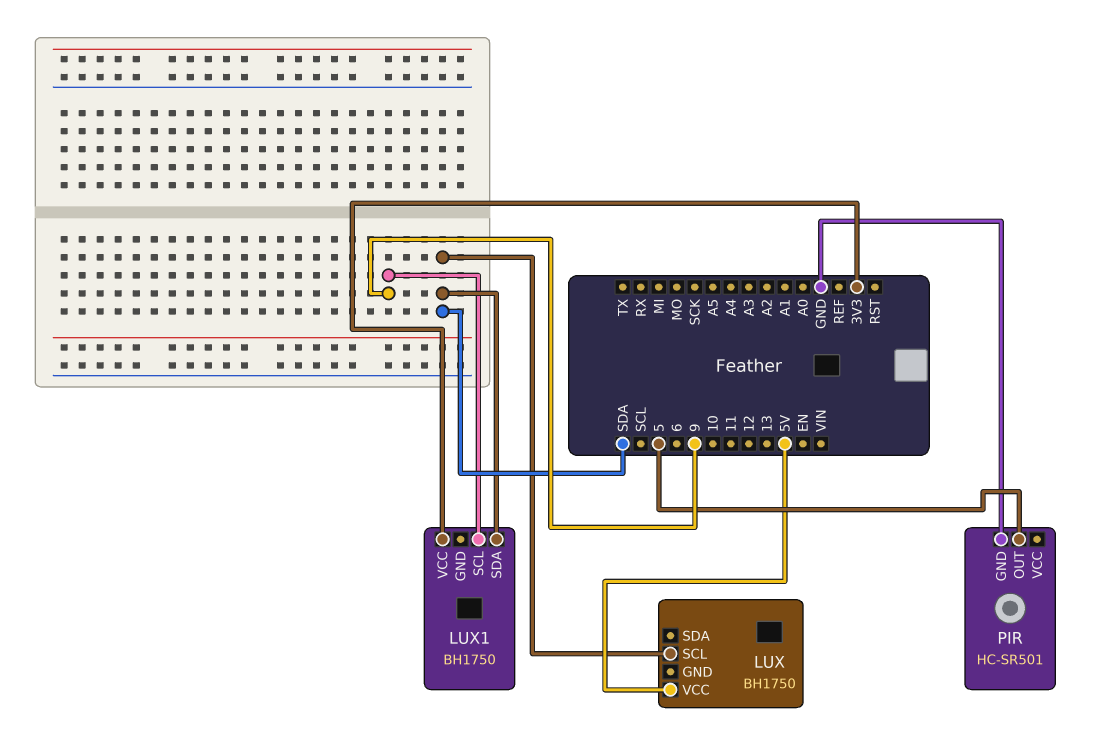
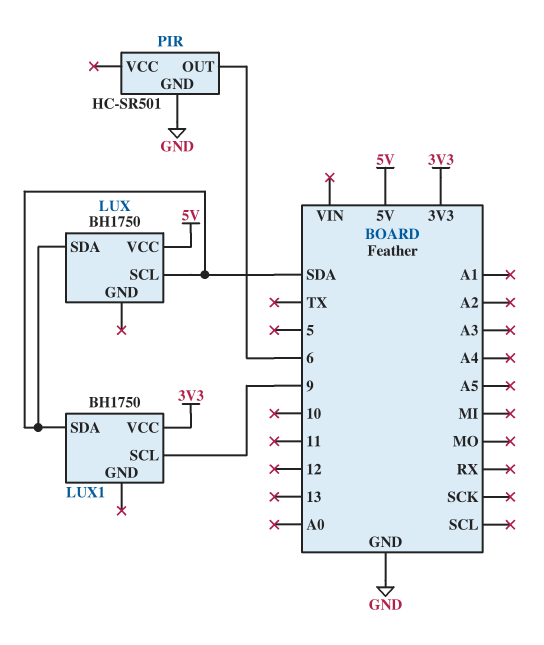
LUX pin SDA: none -> SDA
PIR pin OUT: 5 -> 6

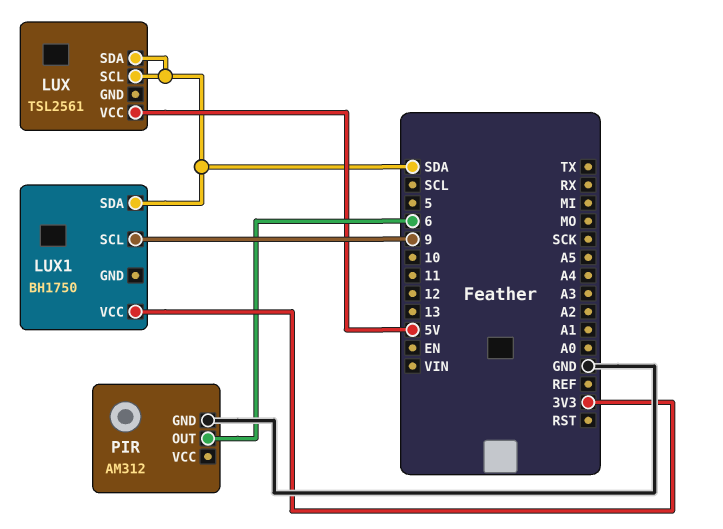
LUX: BH1750 -> TSL2561
PIR: HC-SR501 -> AM312

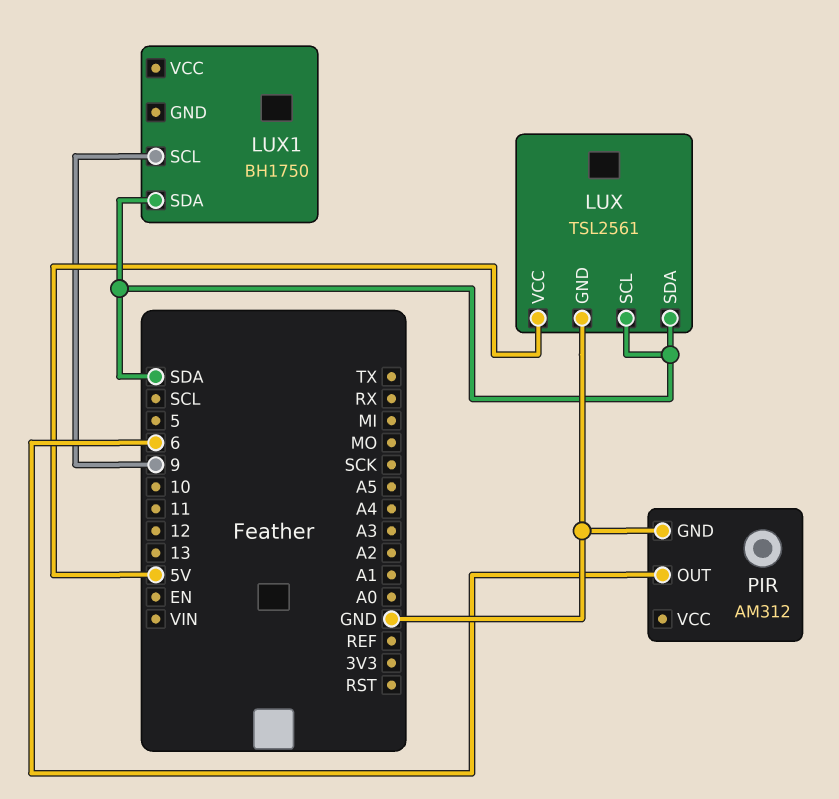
LUX pin GND: none -> GND
LUX1 pin VCC: 3V3 -> none

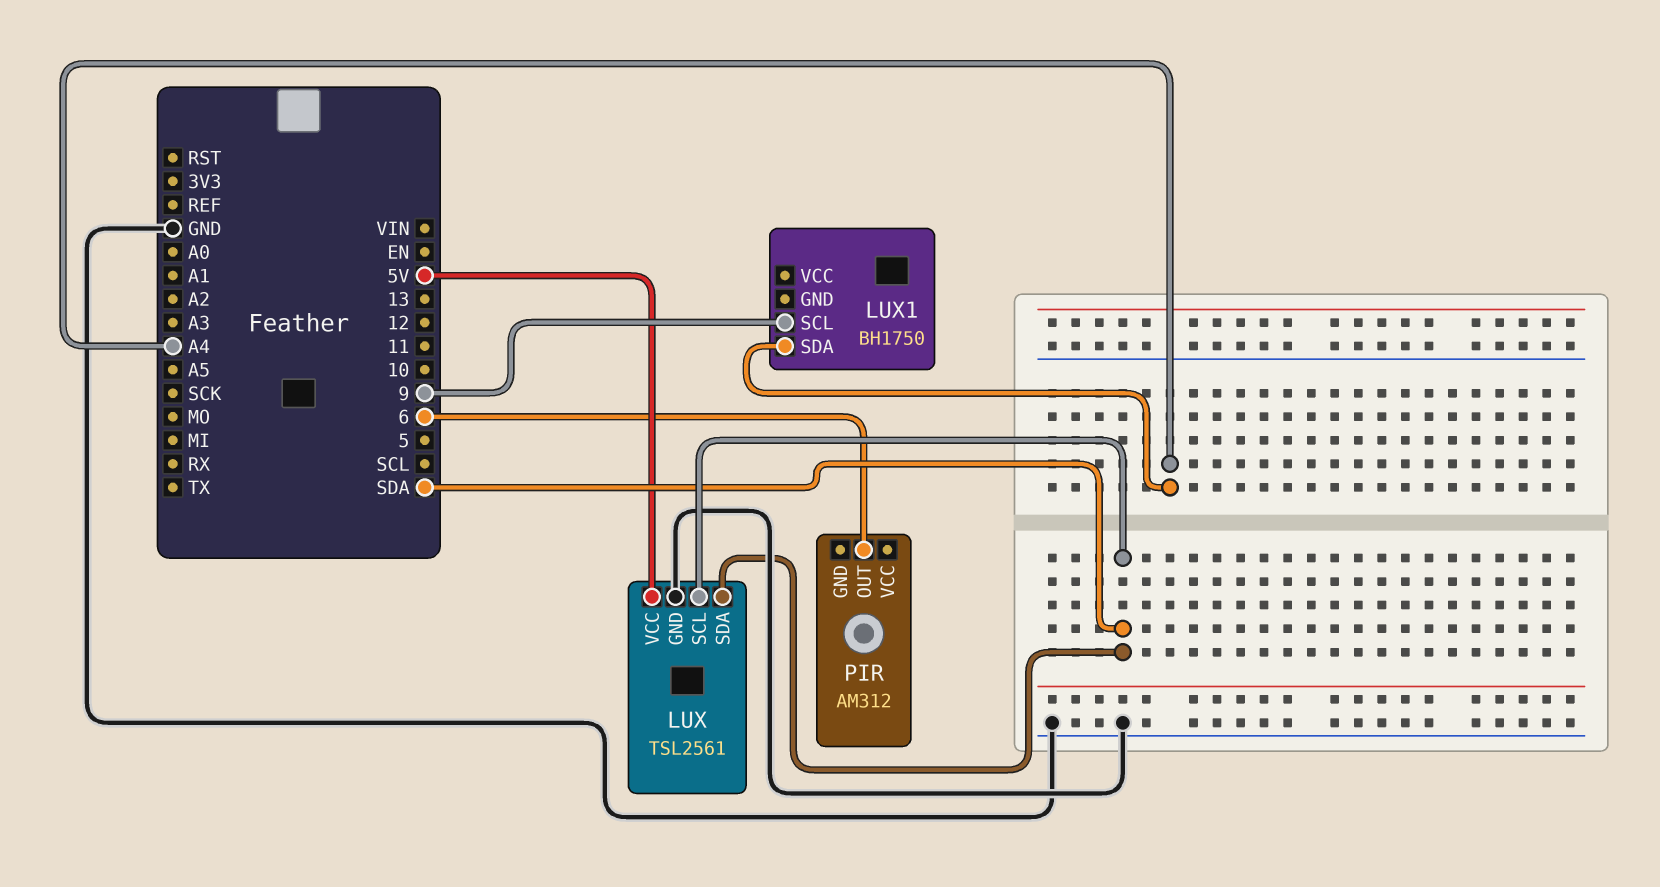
LUX1 pin SDA: SDA -> A4
PIR pin GND: GND -> none

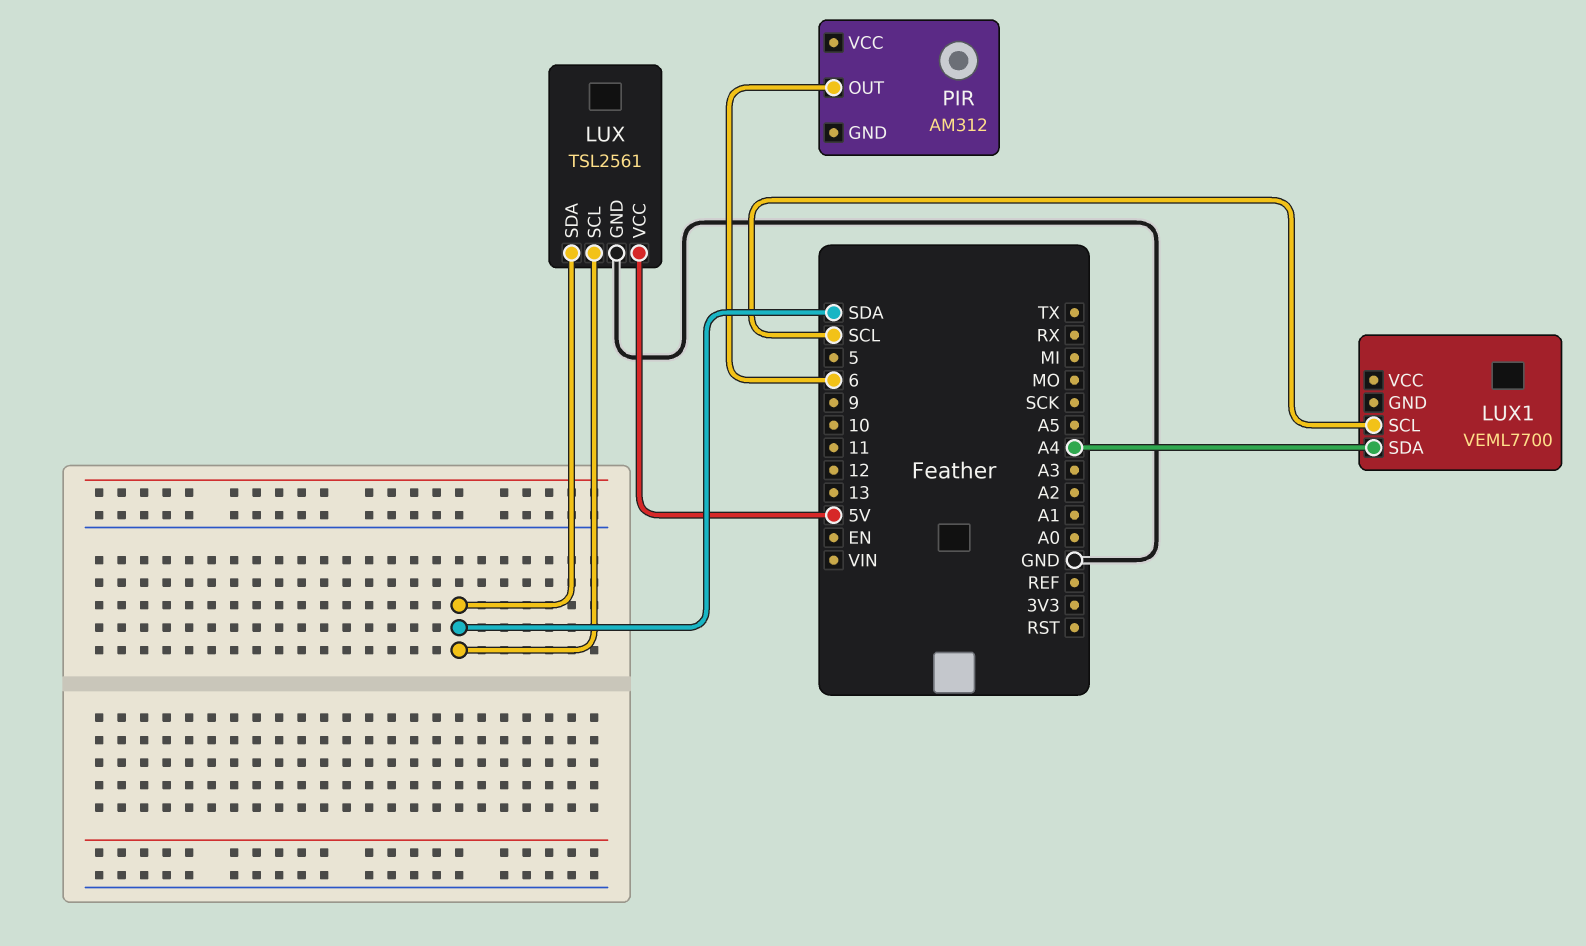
LUX1: BH1750 -> VEML7700
LUX1 pin SCL: 9 -> SCL

